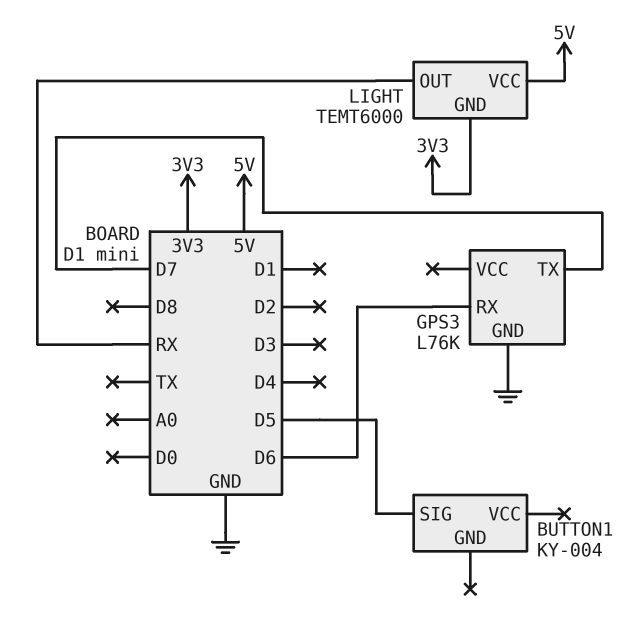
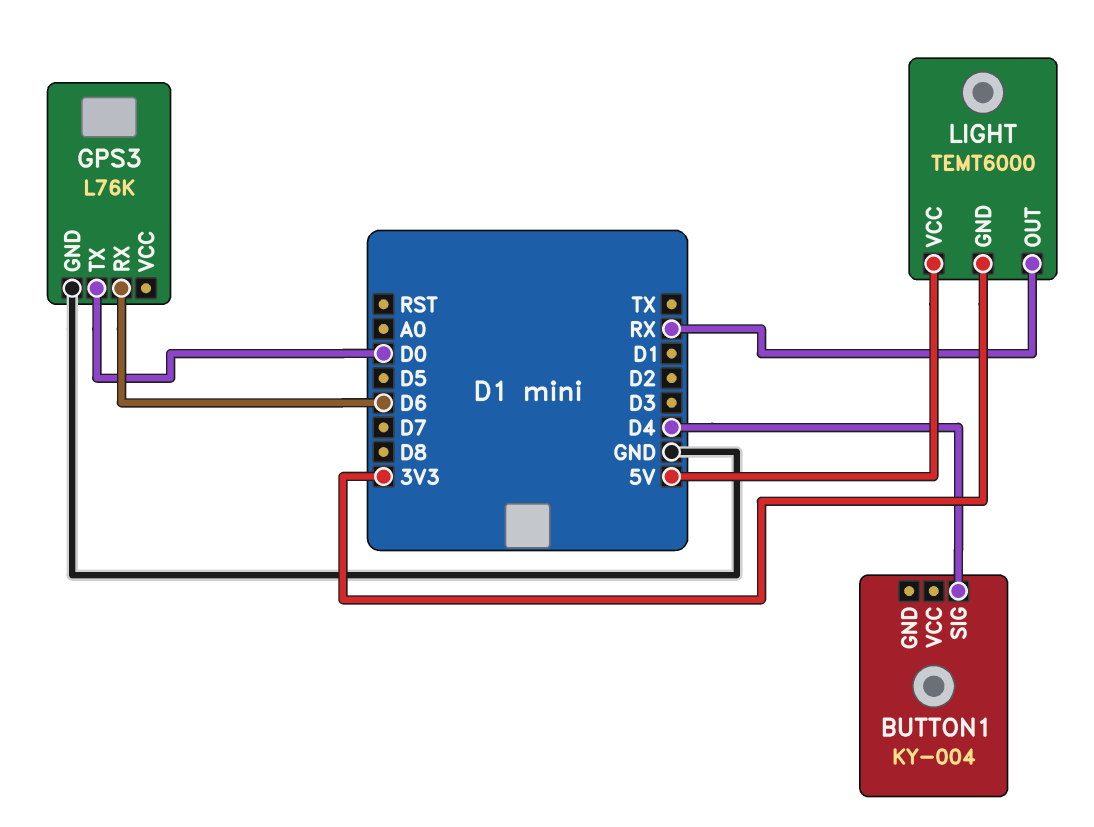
BUTTON1 pin SIG: D5 -> D4
GPS3 pin TX: D7 -> D0

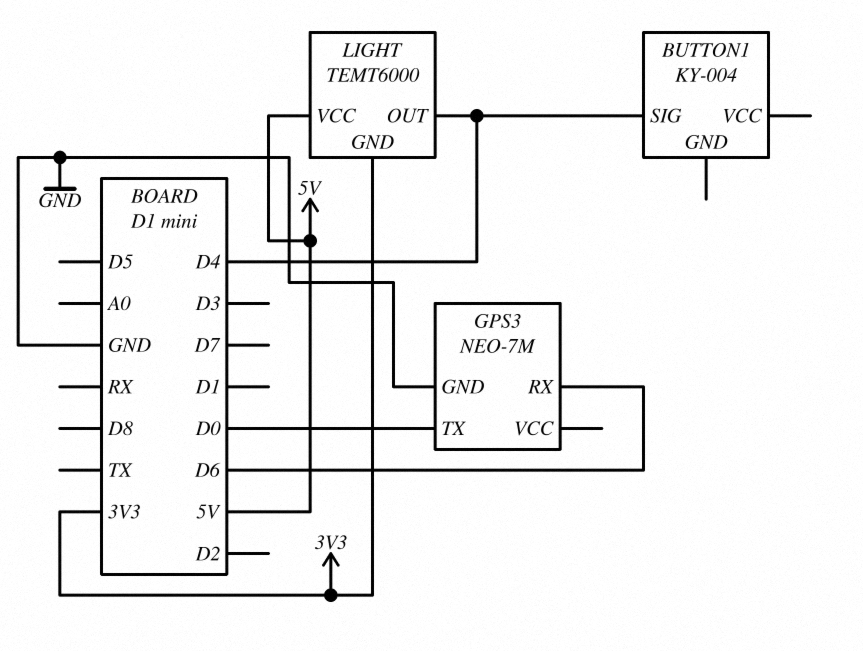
GPS3: L76K -> NEO-7M
LIGHT pin OUT: RX -> D4

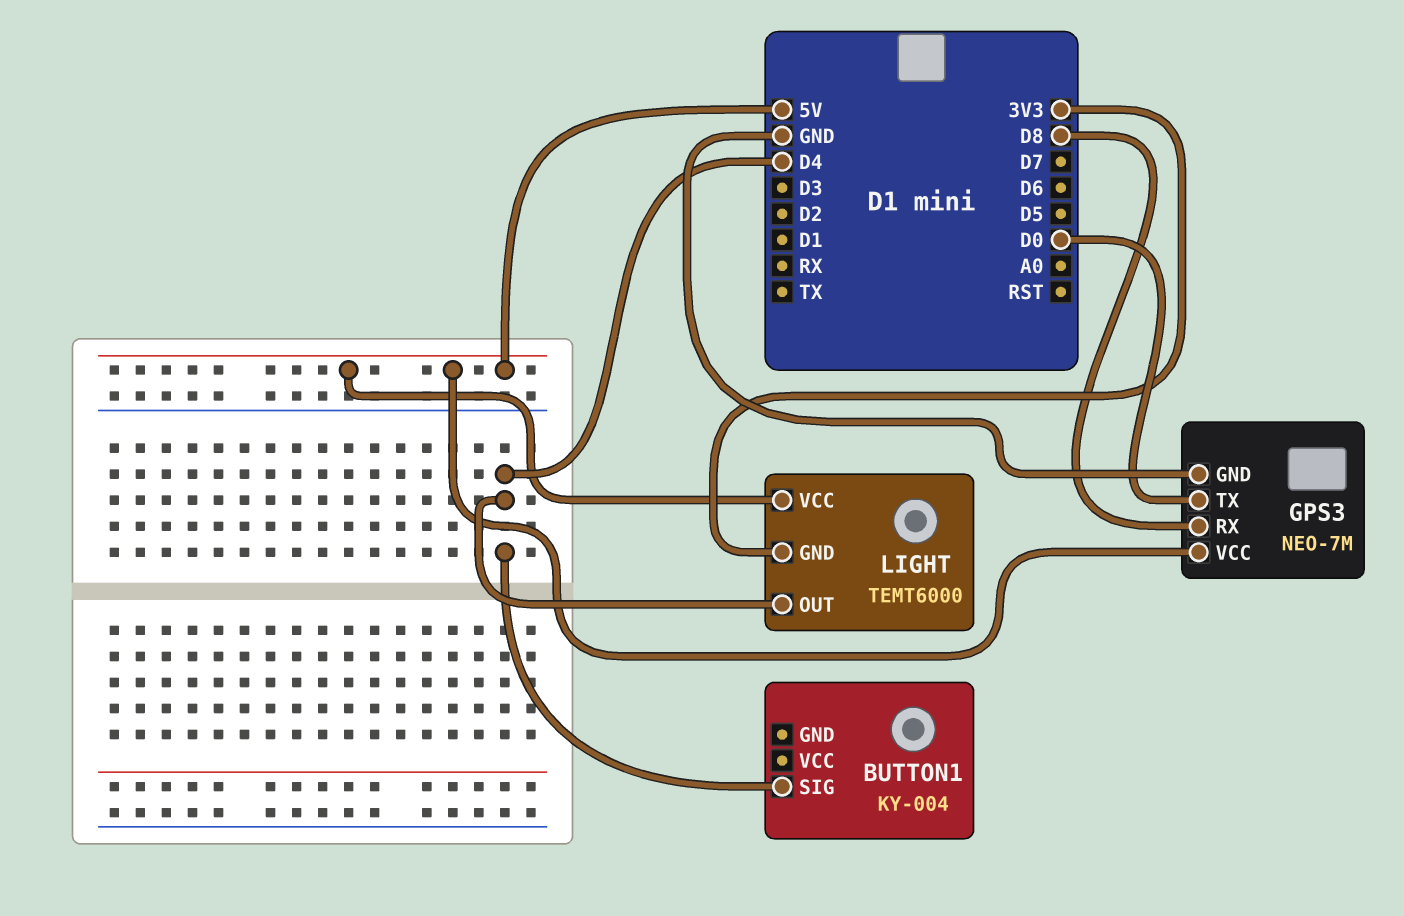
GPS3 pin RX: D6 -> D8
GPS3 pin VCC: none -> 5V

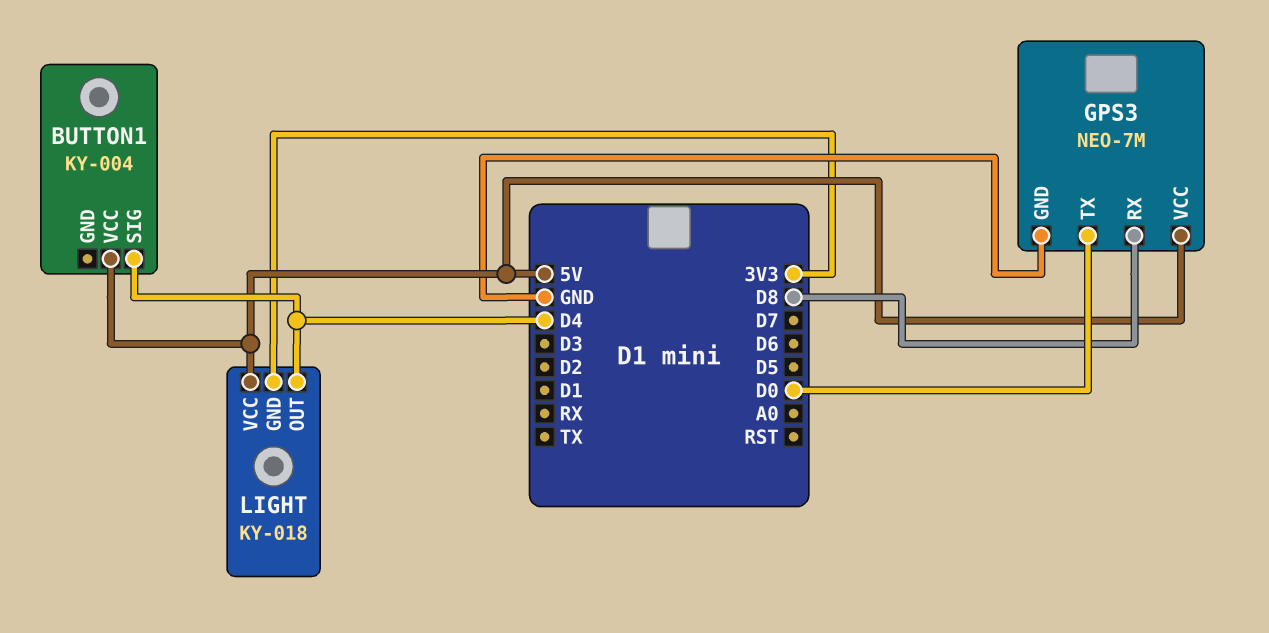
BUTTON1 pin VCC: none -> 5V
LIGHT: TEMT6000 -> KY-018

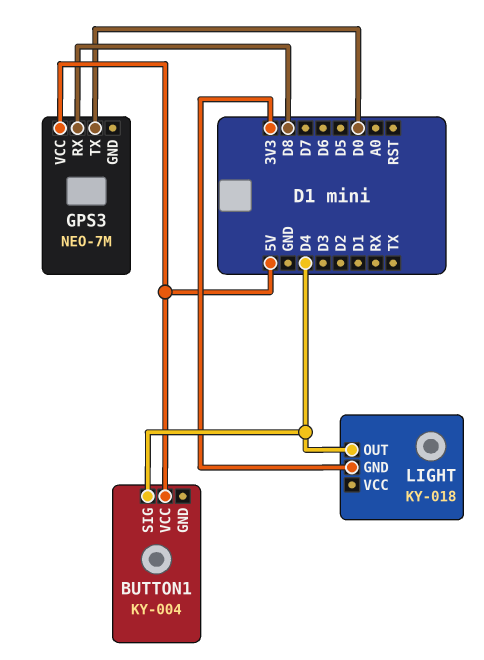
GPS3 pin GND: GND -> none
LIGHT pin VCC: 5V -> none

